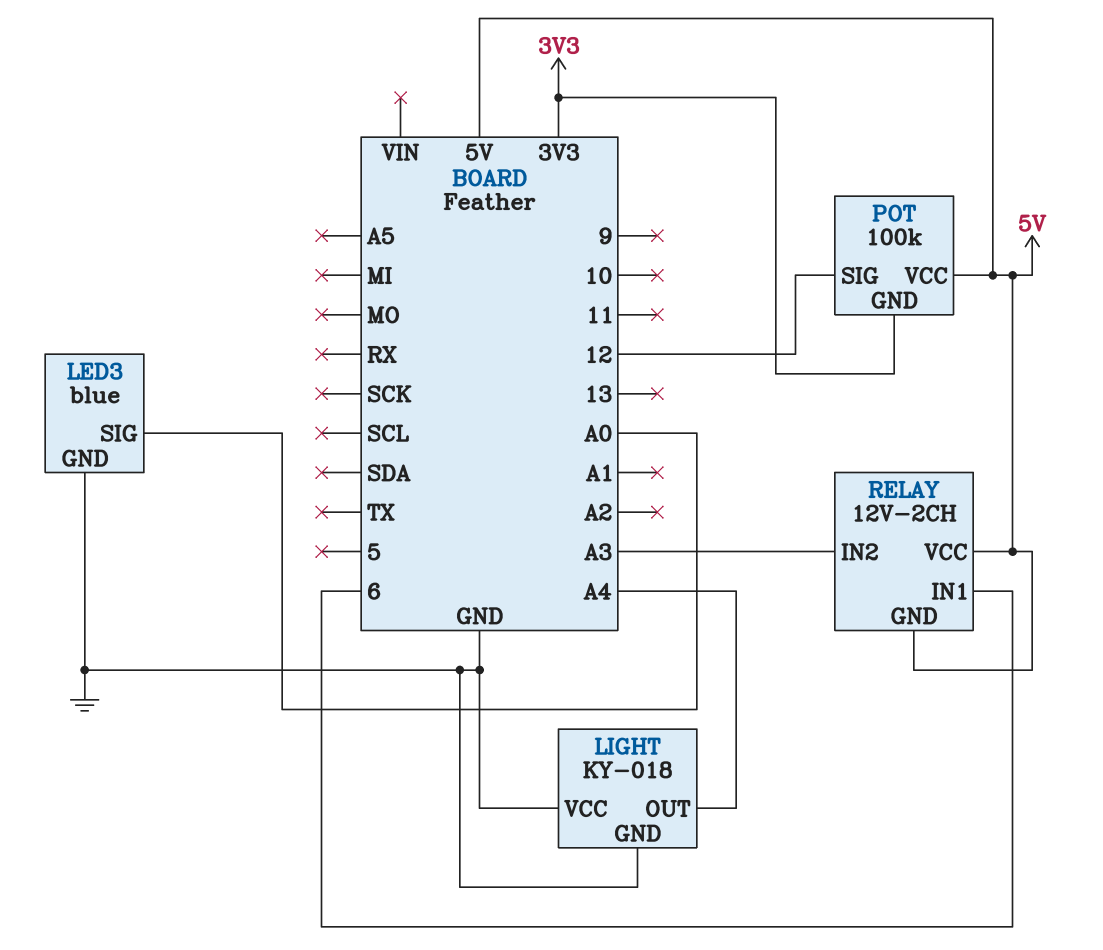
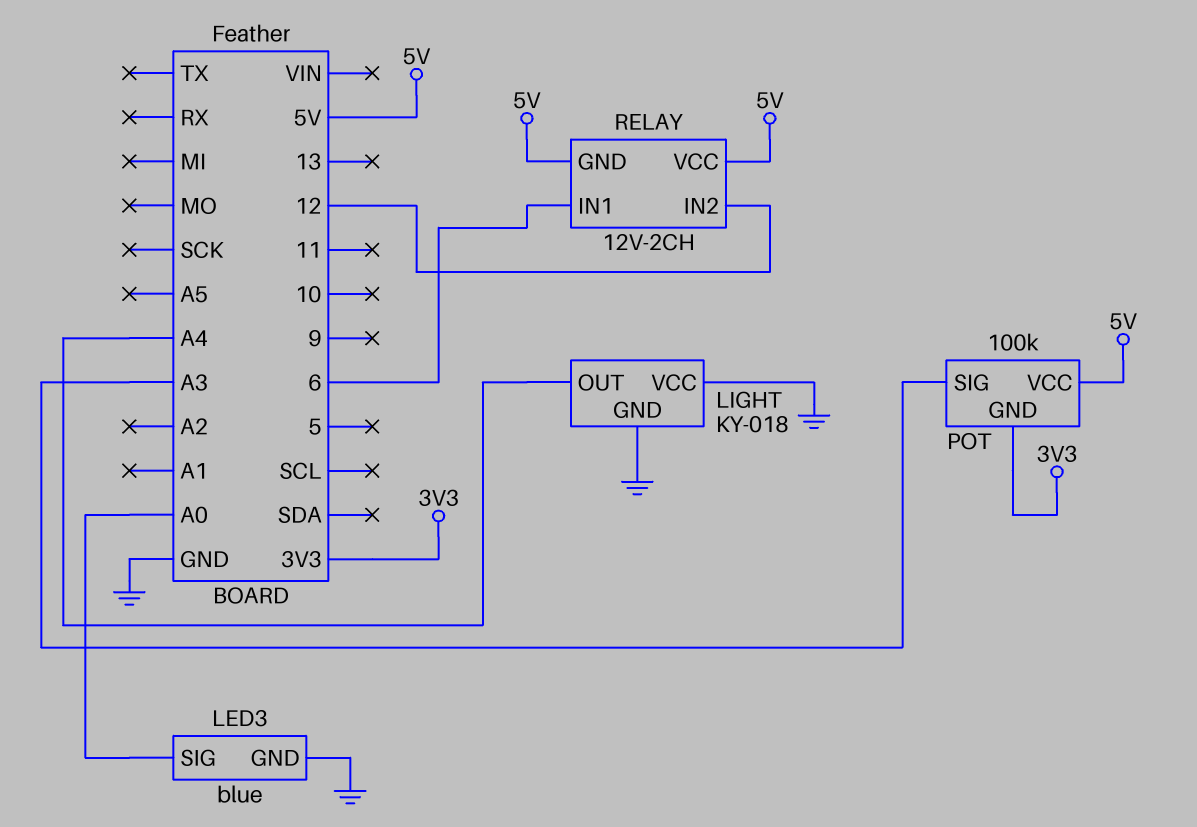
POT pin SIG: 12 -> A3
RELAY pin IN2: A3 -> 12

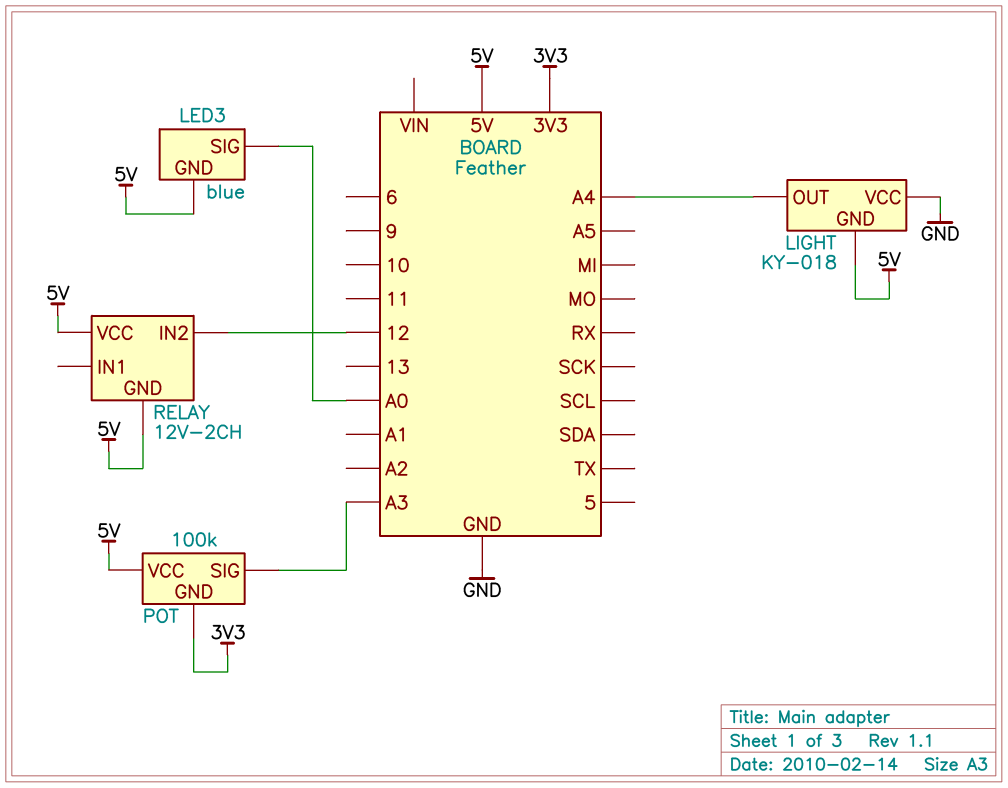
LED3 pin GND: GND -> 5V
LIGHT pin GND: GND -> 5V
RELAY pin IN1: 6 -> none

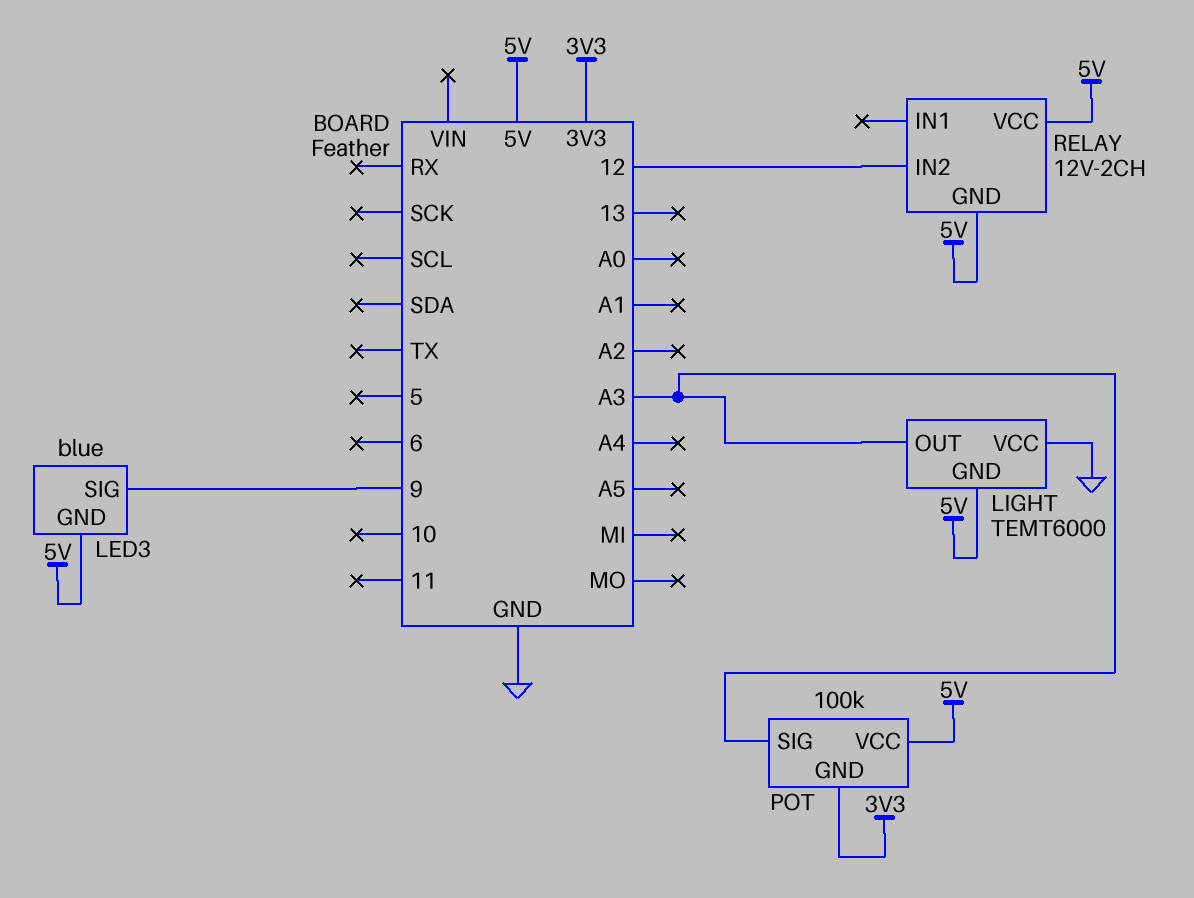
LED3 pin SIG: A0 -> 9
LIGHT: KY-018 -> TEMT6000
LIGHT pin OUT: A4 -> A3

